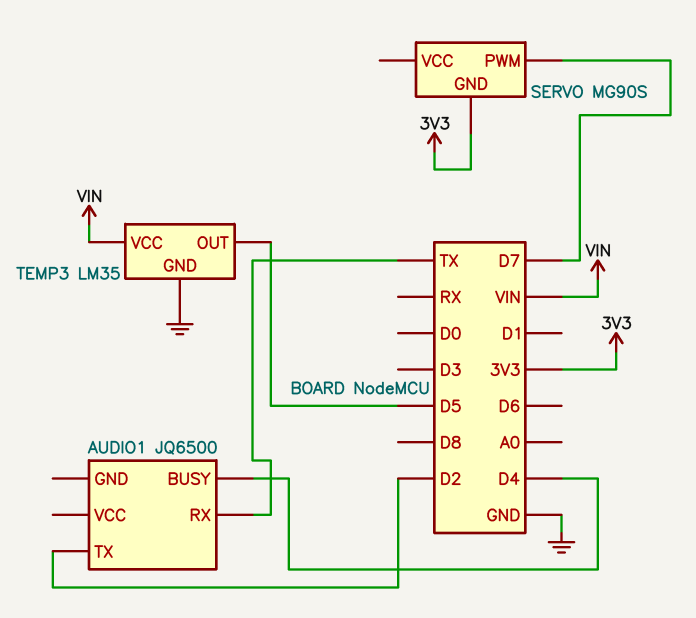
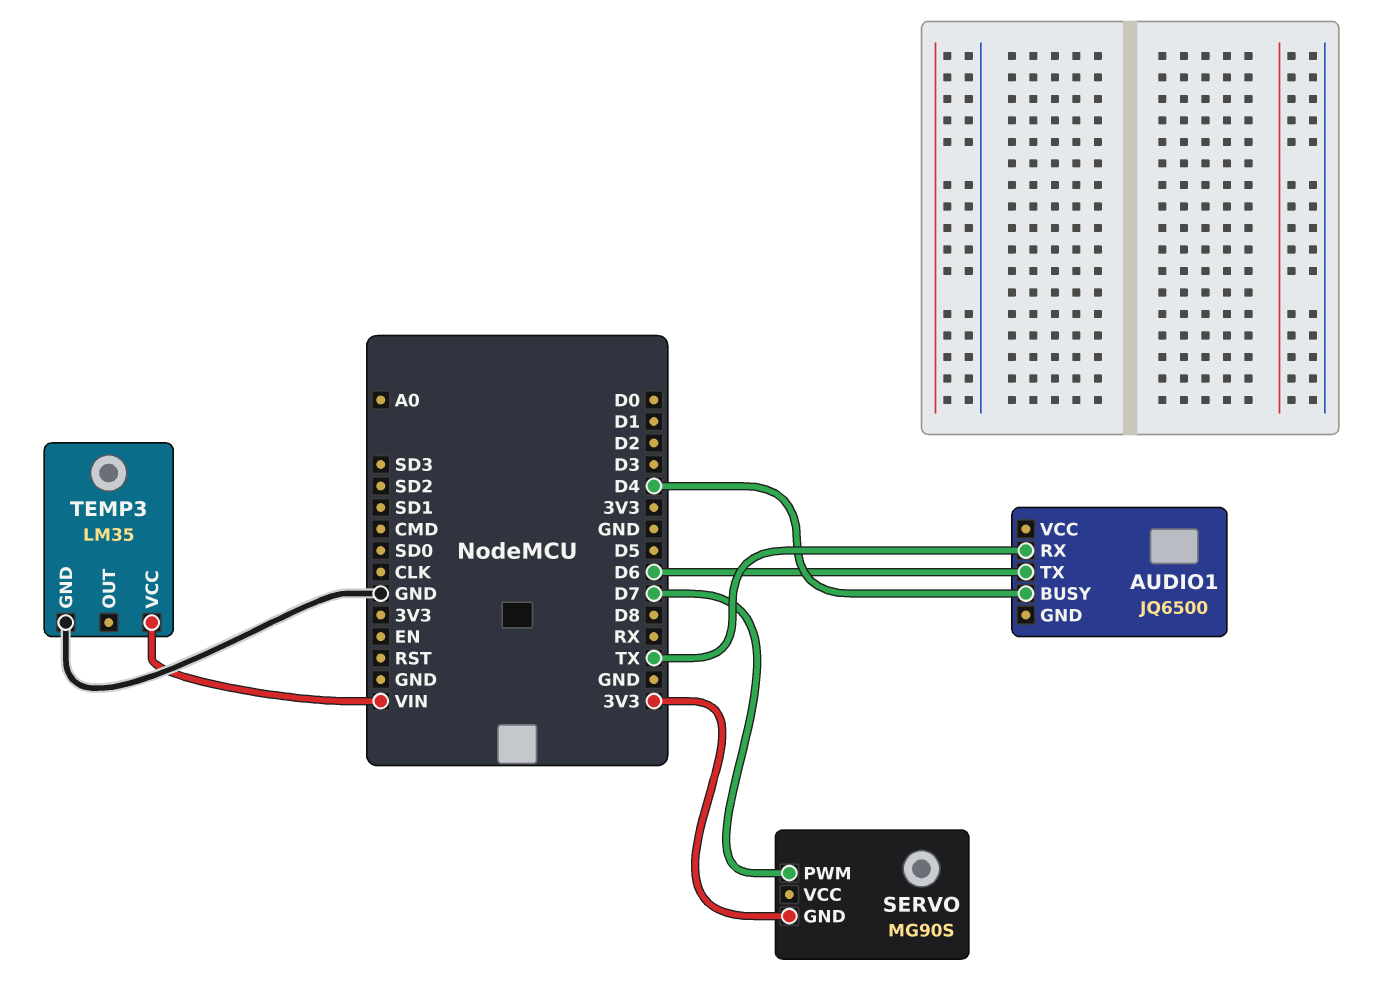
AUDIO1 pin TX: D2 -> D6
TEMP3 pin OUT: D5 -> none

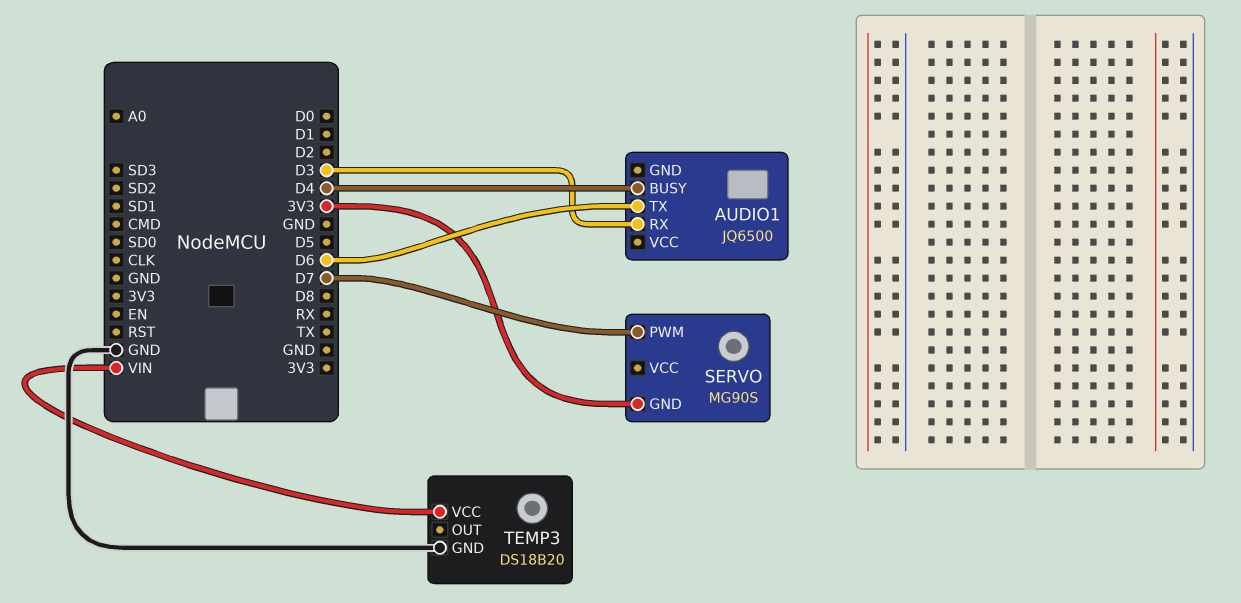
AUDIO1 pin RX: TX -> D3
TEMP3: LM35 -> DS18B20

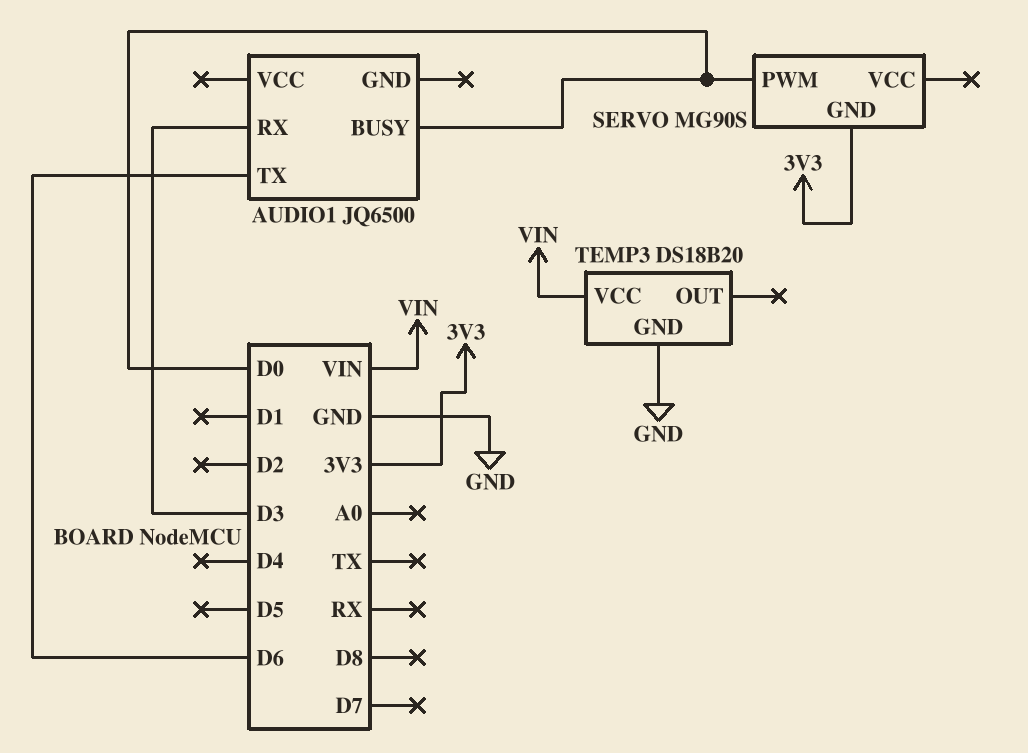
AUDIO1 pin BUSY: D4 -> D0
SERVO pin PWM: D7 -> D0

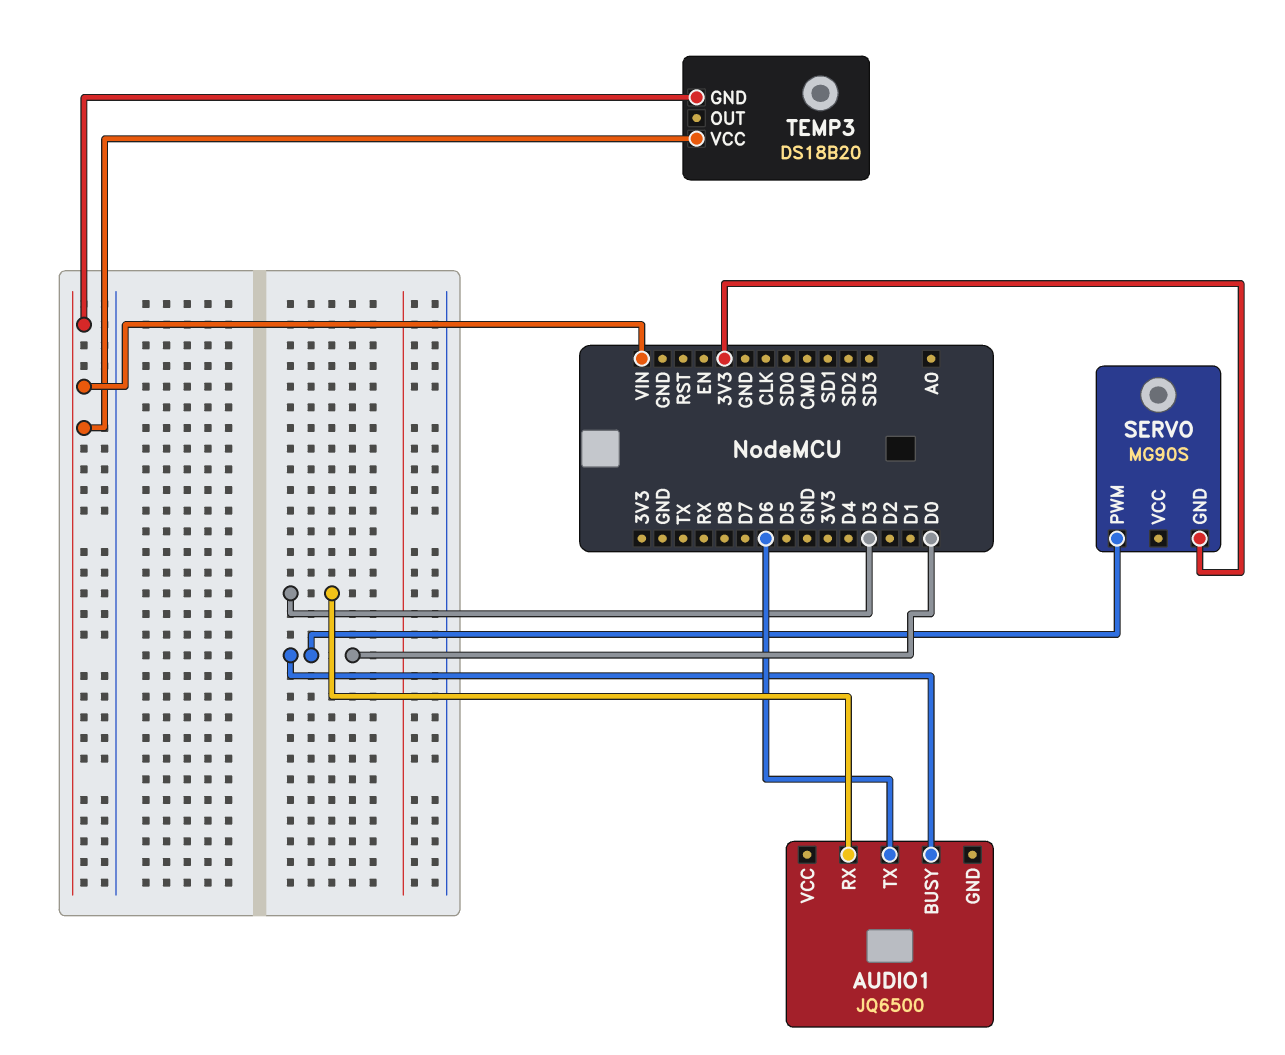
TEMP3 pin GND: GND -> VIN

